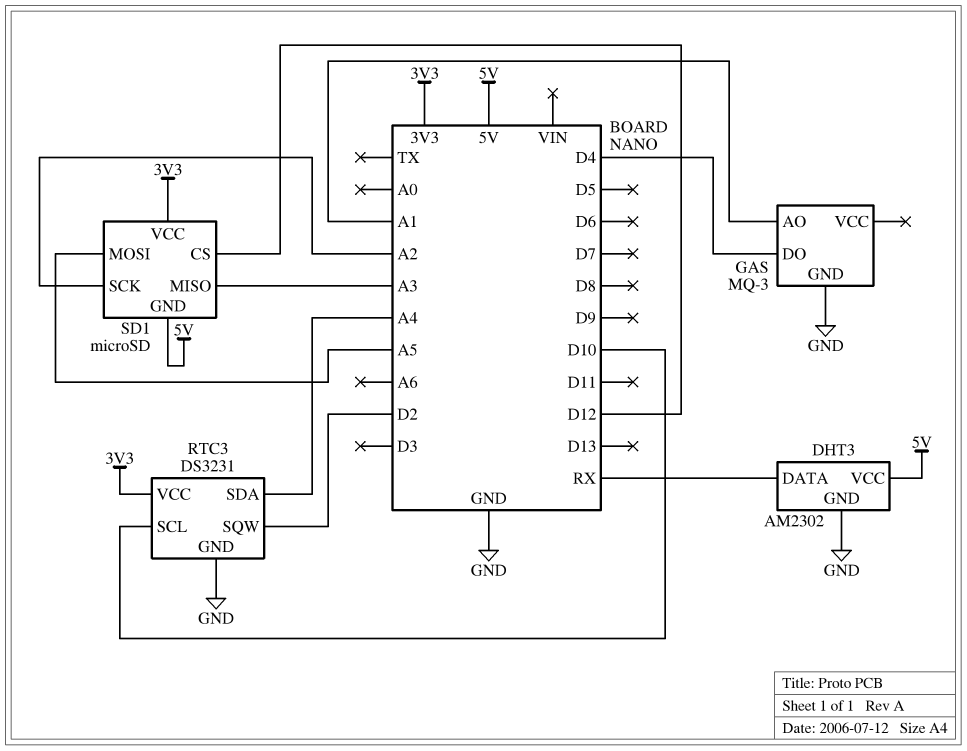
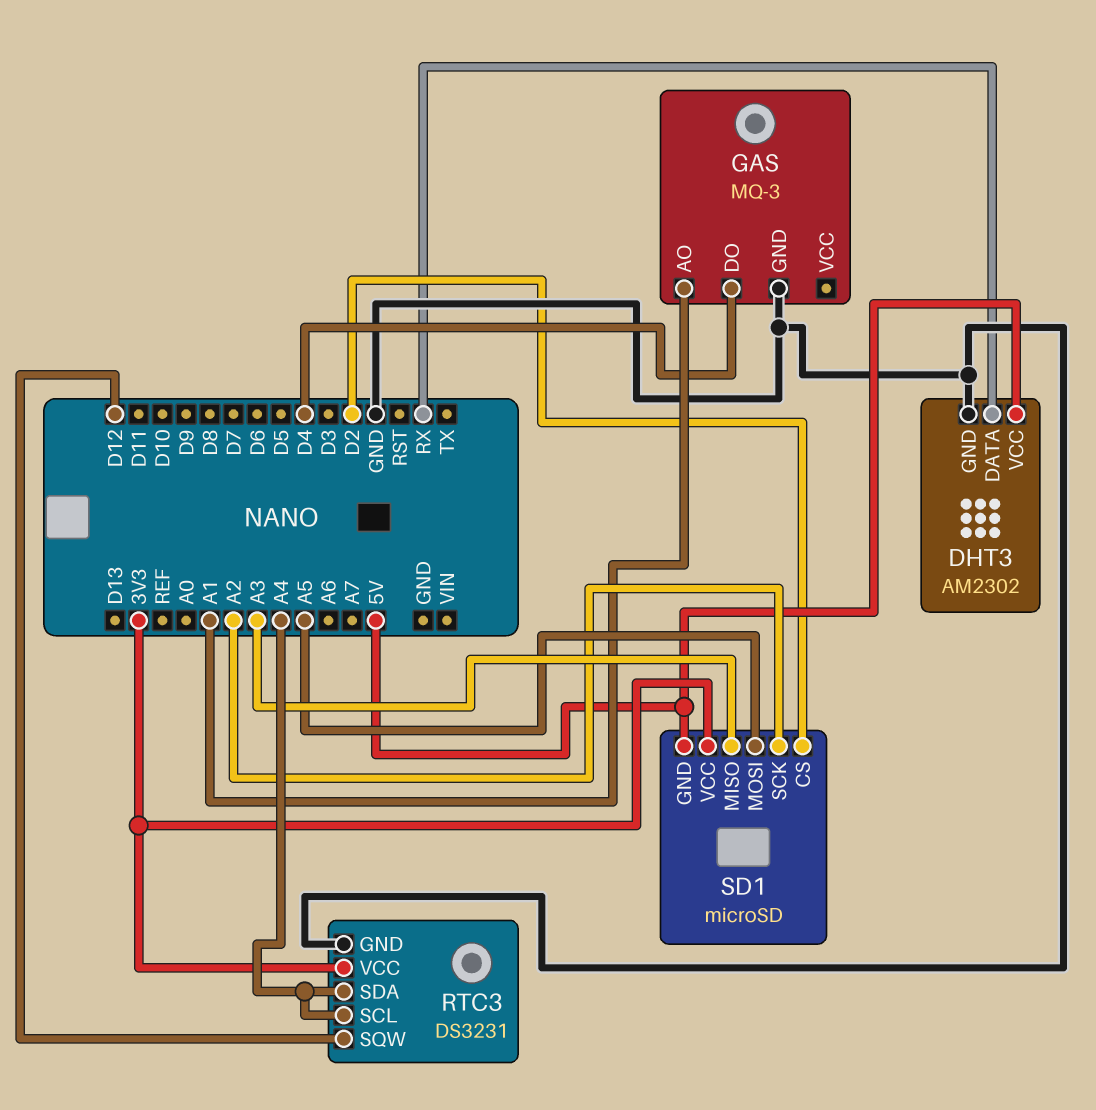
RTC3 pin SCL: D10 -> A4
RTC3 pin SQW: D2 -> D12
SD1 pin CS: D12 -> D2

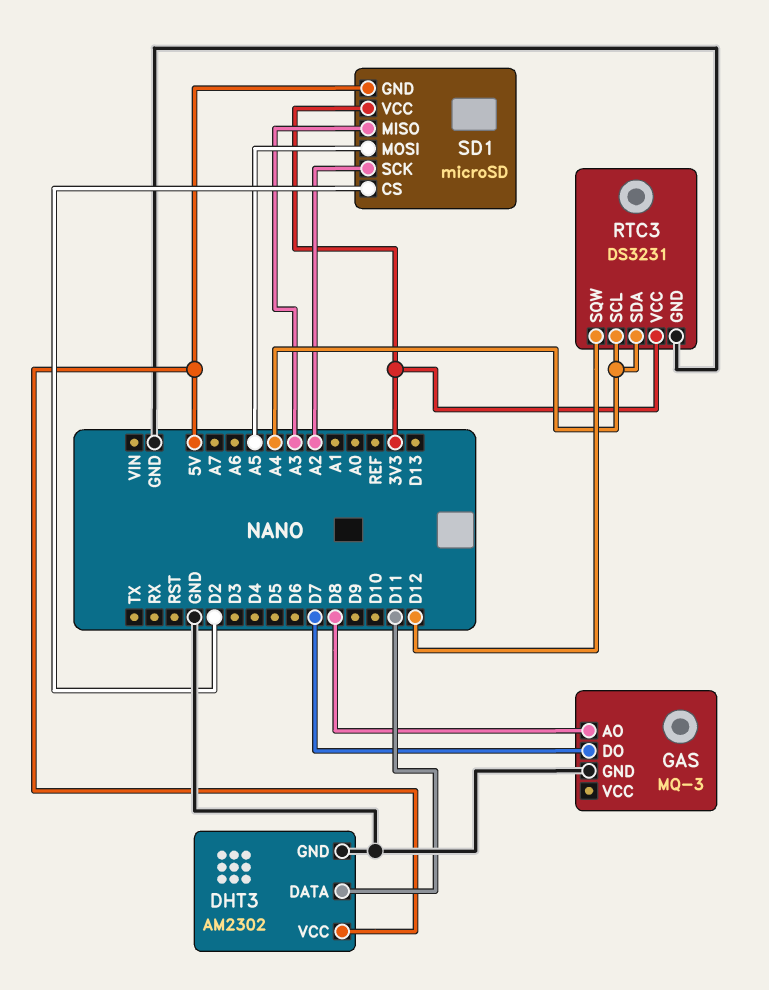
DHT3 pin DATA: RX -> D11
GAS pin AO: A1 -> D8
GAS pin DO: D4 -> D7

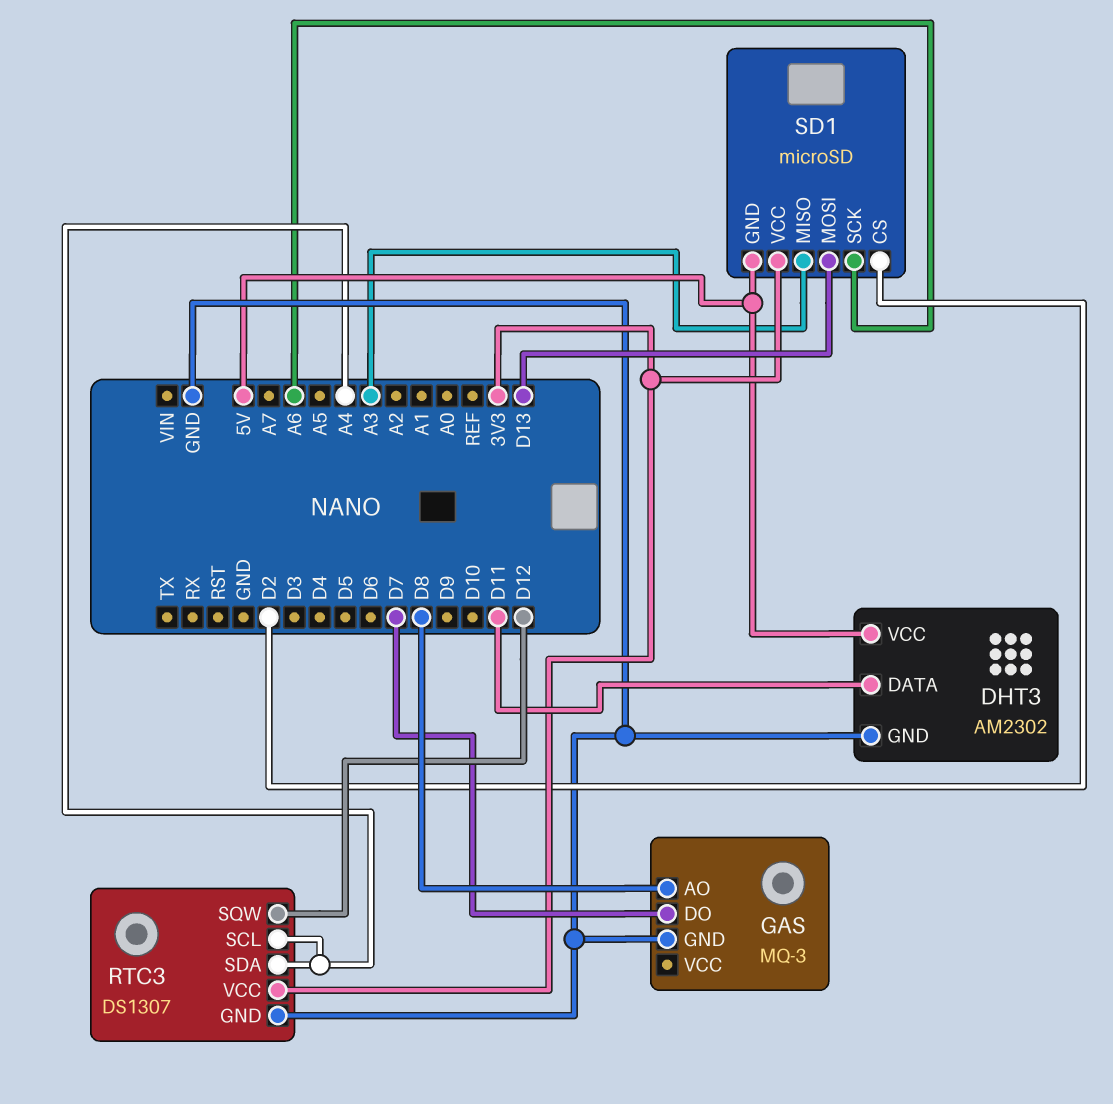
RTC3: DS3231 -> DS1307
SD1 pin MOSI: A5 -> D13
SD1 pin SCK: A2 -> A6

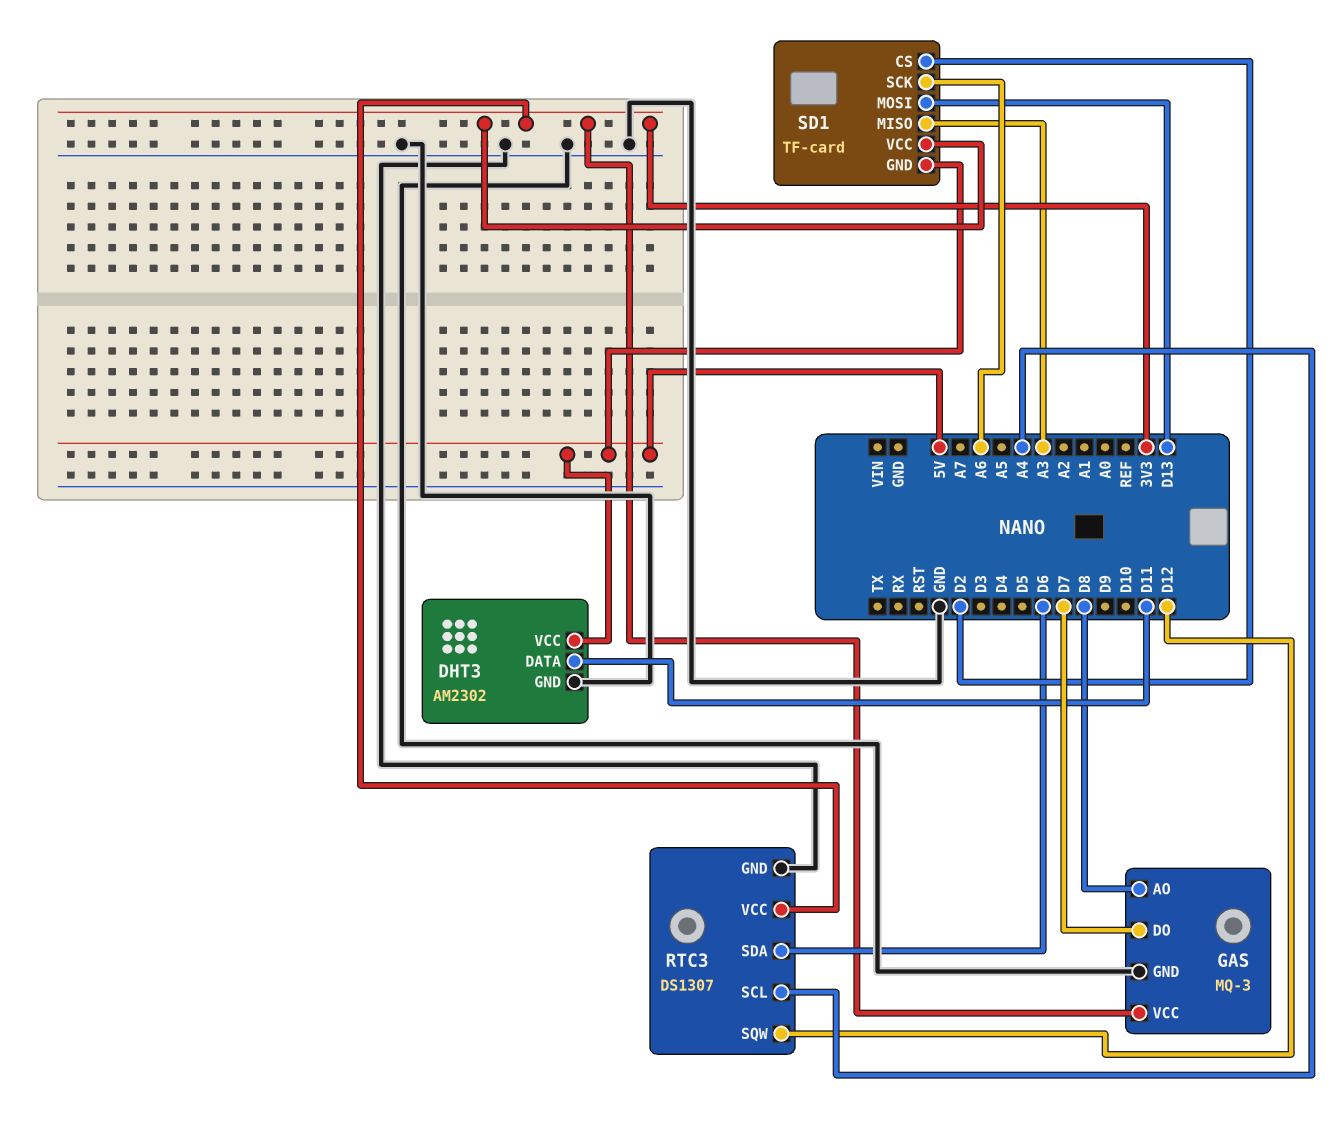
GAS pin VCC: none -> 3V3
RTC3 pin SDA: A4 -> D6
SD1: microSD -> TF-card

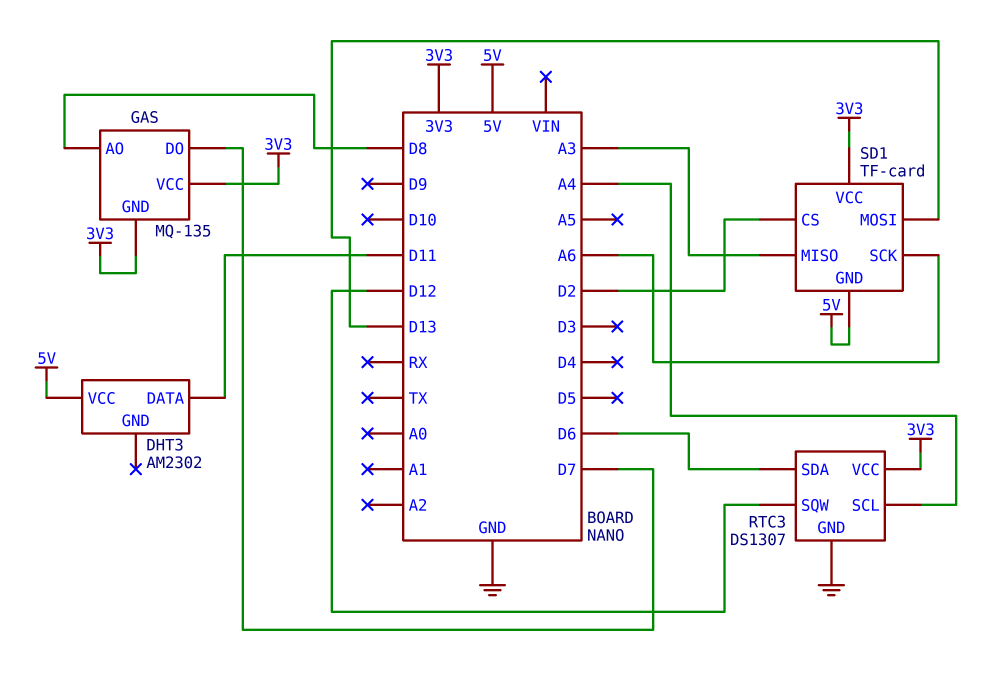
DHT3 pin GND: GND -> none
GAS: MQ-3 -> MQ-135
GAS pin GND: GND -> 3V3

